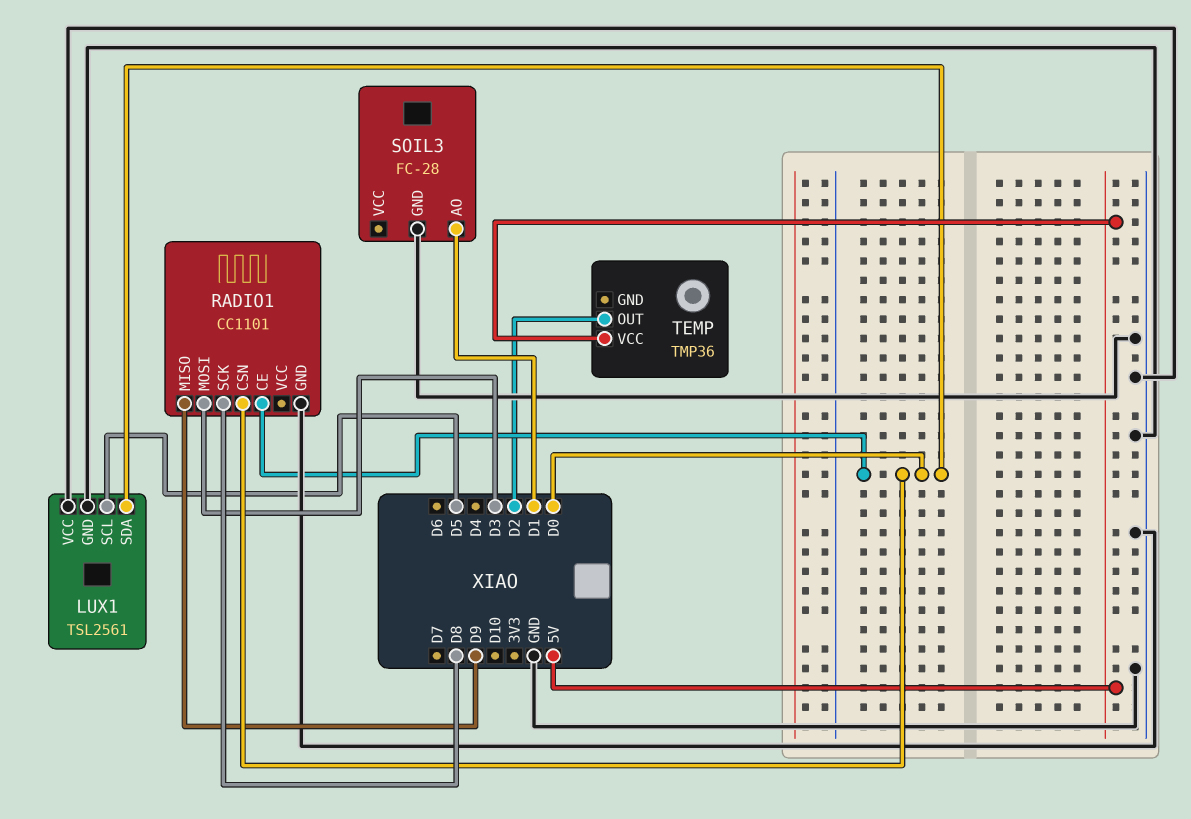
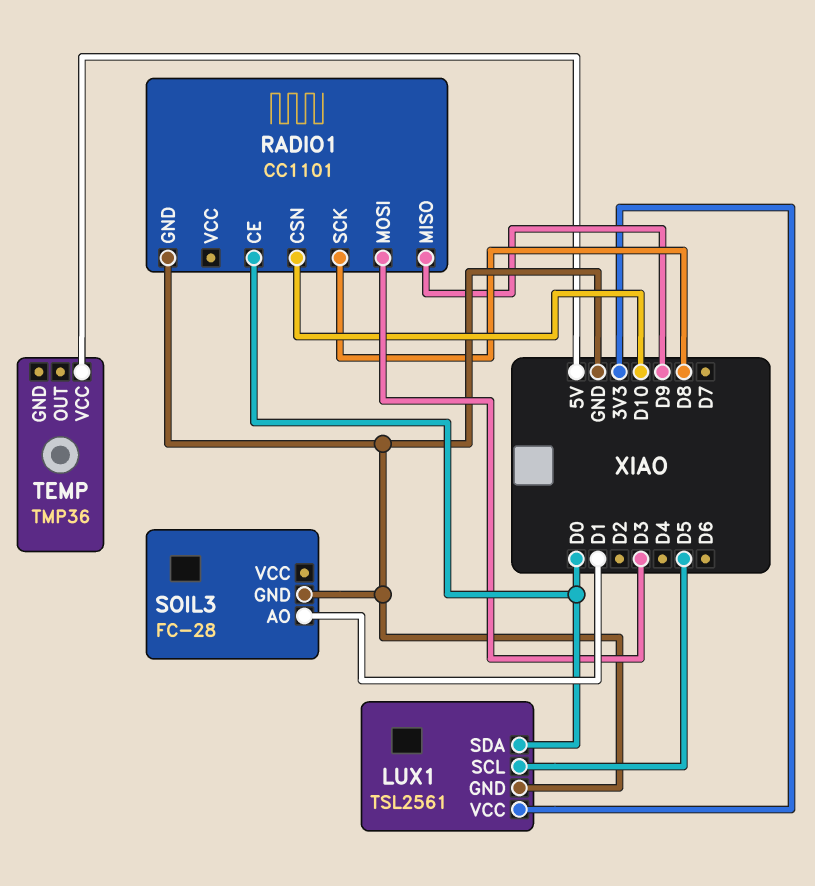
LUX1 pin VCC: GND -> 3V3
RADIO1 pin CSN: D0 -> D10
TEMP pin OUT: D2 -> none

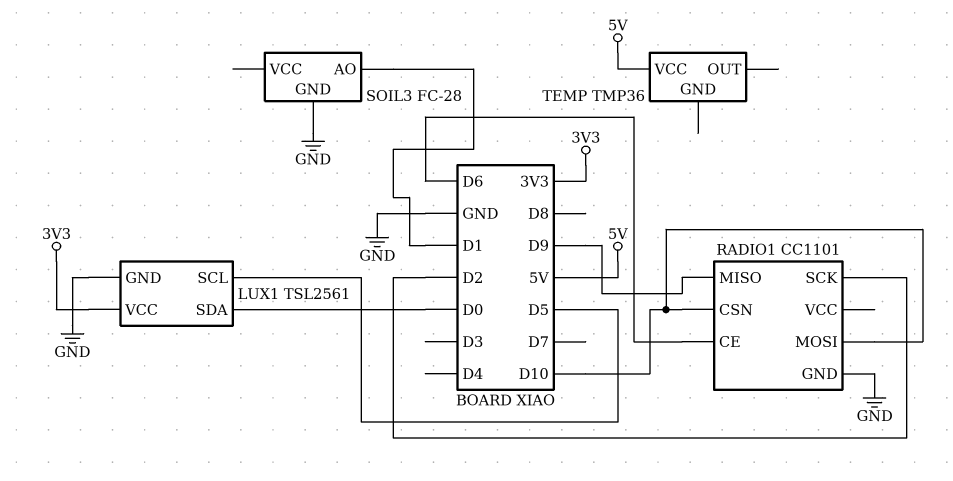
RADIO1 pin CE: D0 -> D6
RADIO1 pin MOSI: D3 -> D10
RADIO1 pin SCK: D8 -> D2

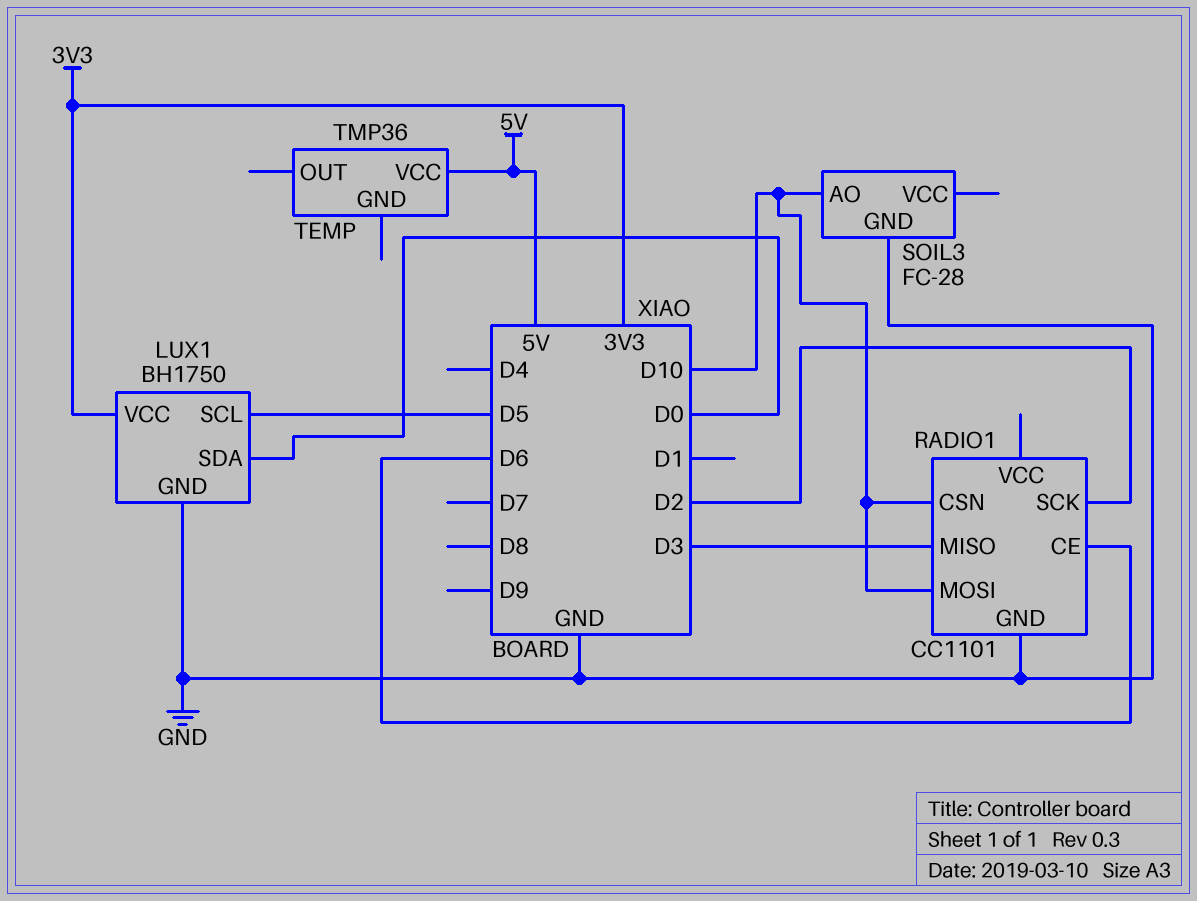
LUX1: TSL2561 -> BH1750
RADIO1 pin MISO: D9 -> D3
SOIL3 pin AO: D1 -> D10

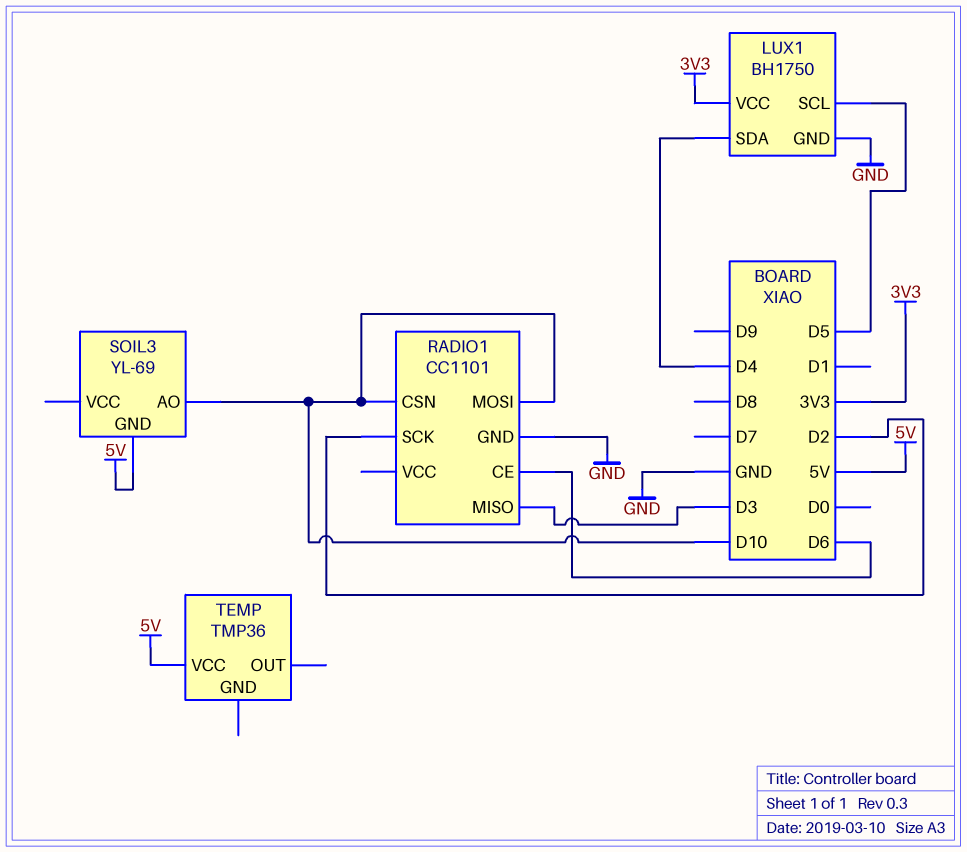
LUX1 pin SDA: D0 -> D4
SOIL3: FC-28 -> YL-69
SOIL3 pin GND: GND -> 5V

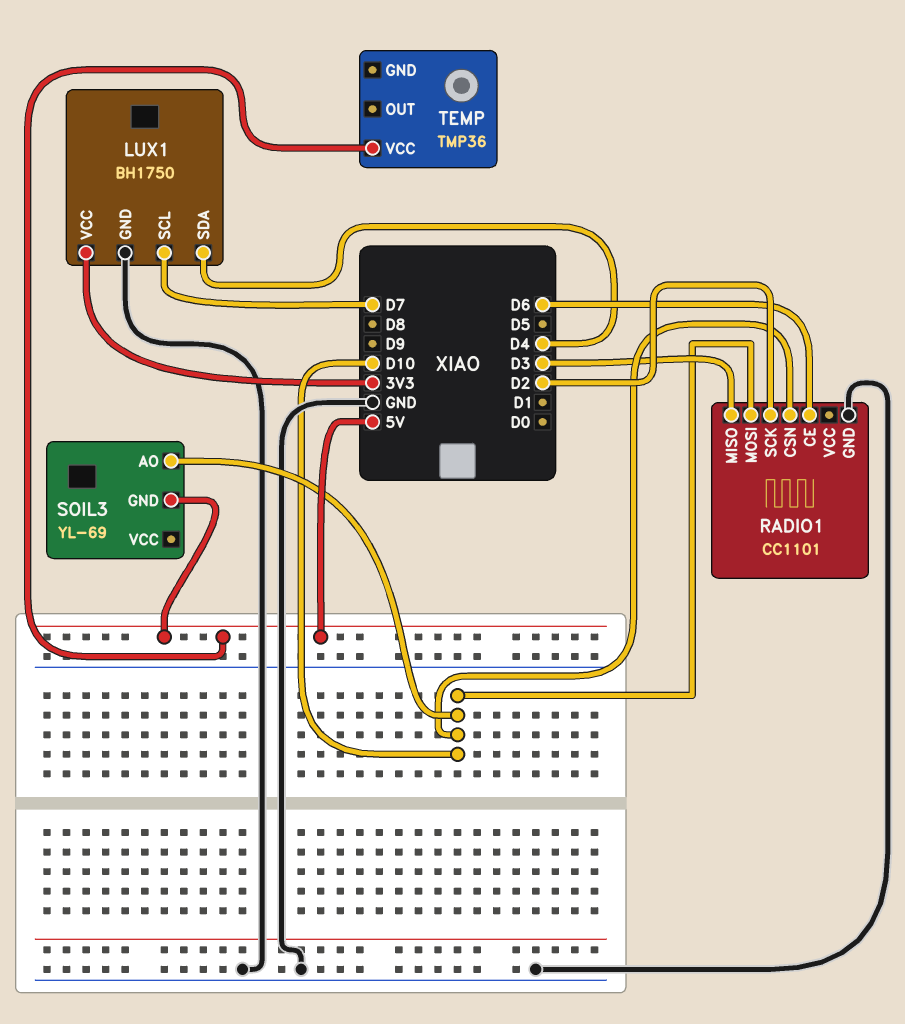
LUX1 pin SCL: D5 -> D7

